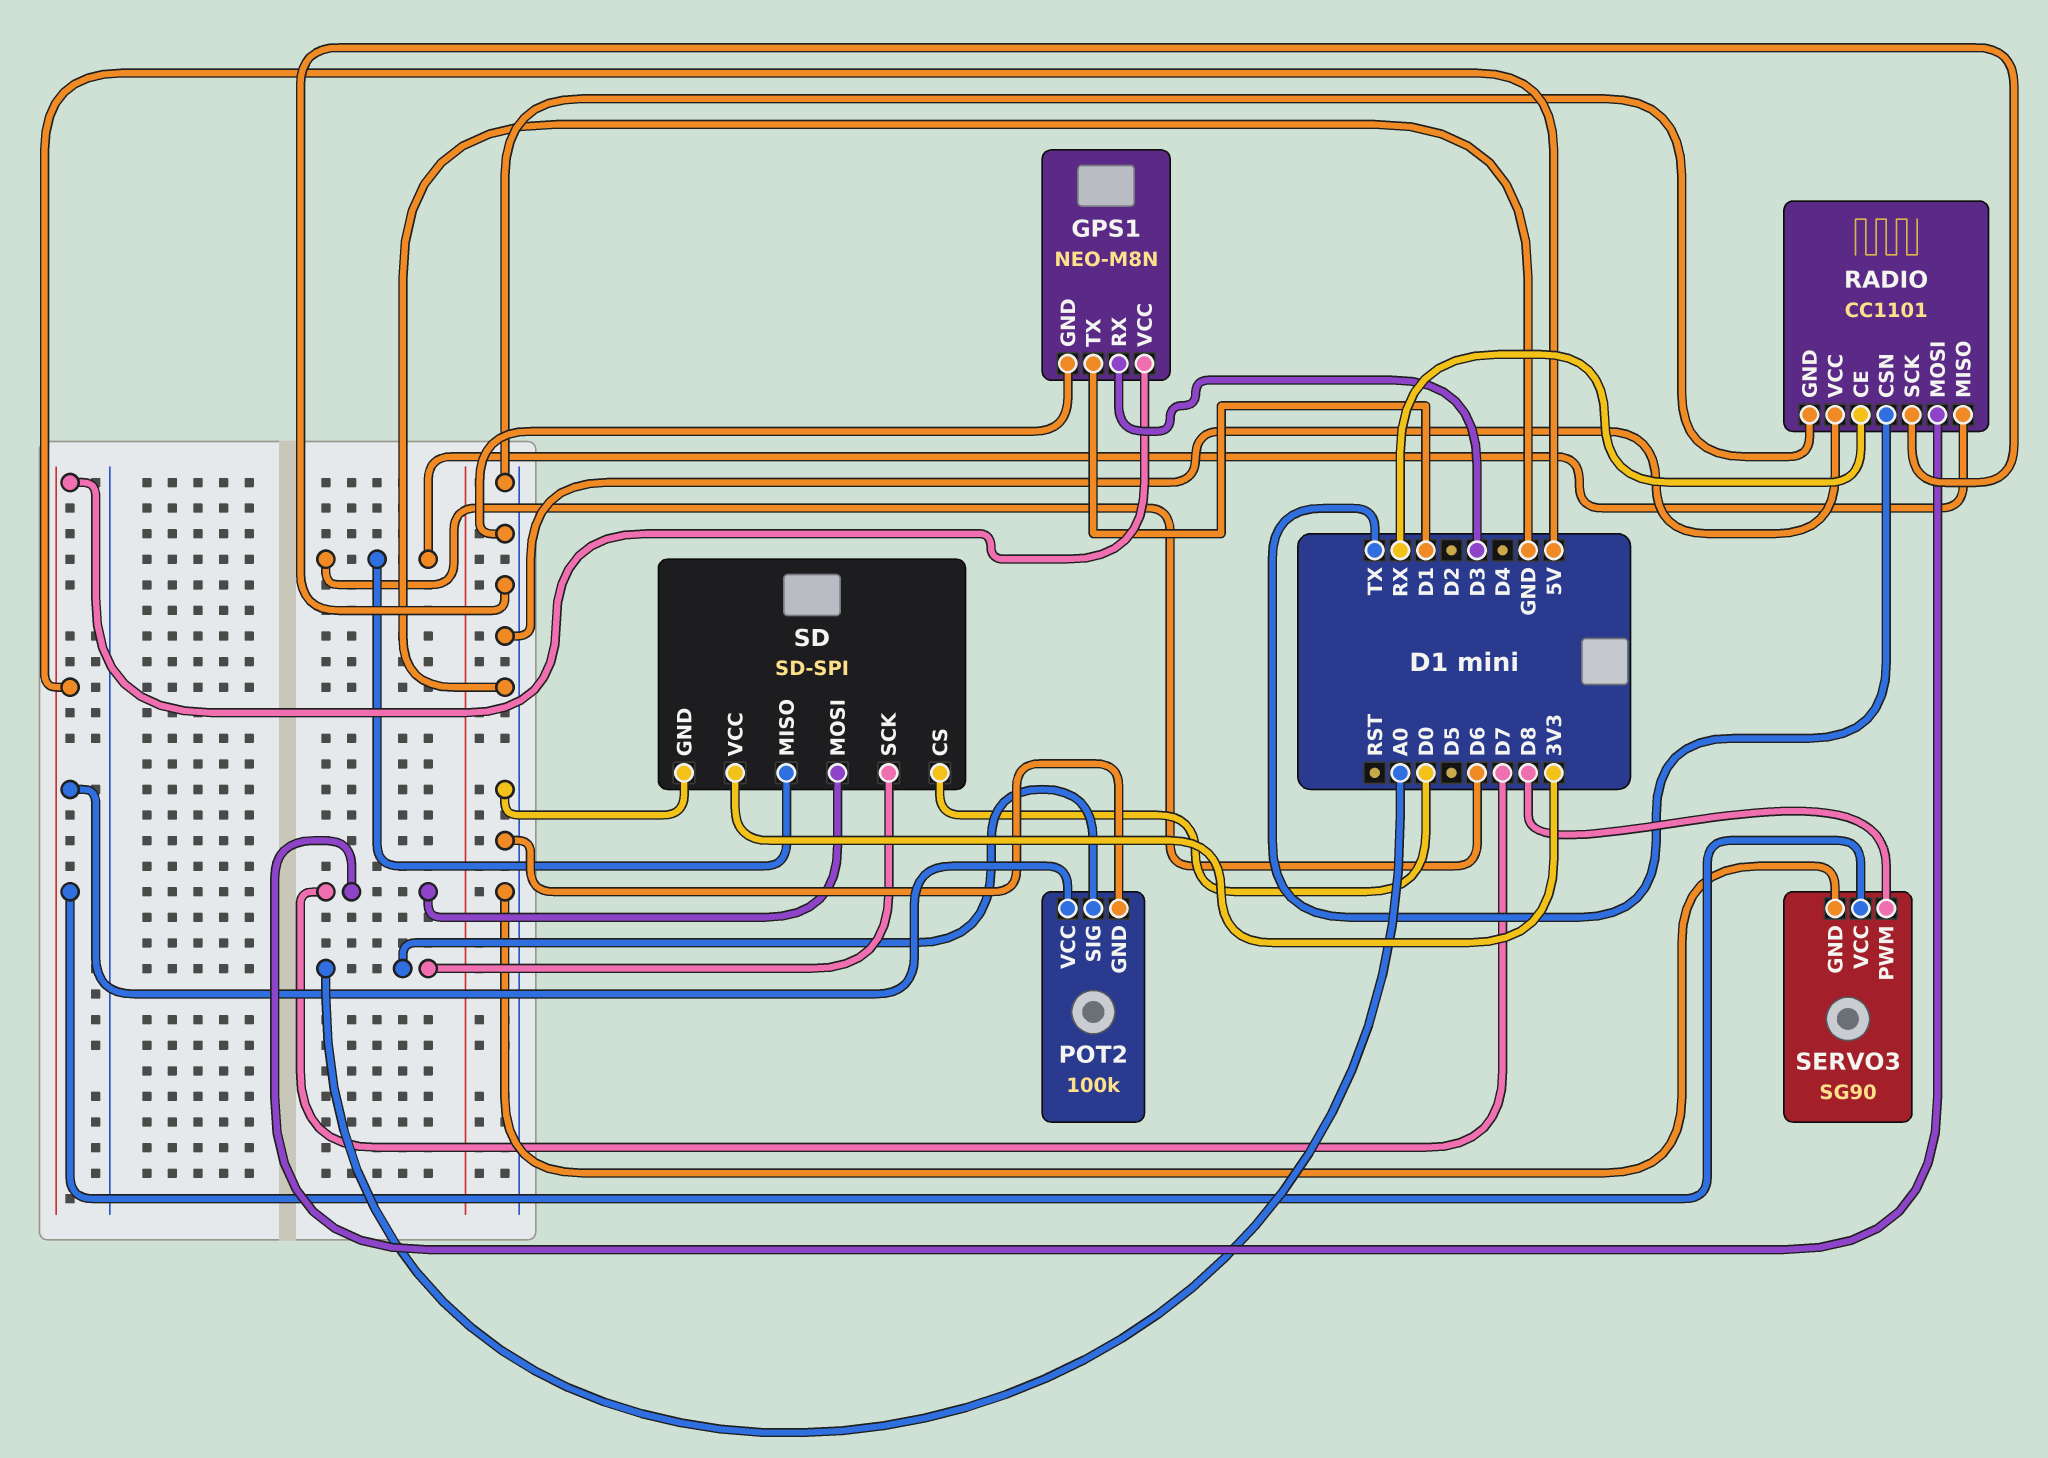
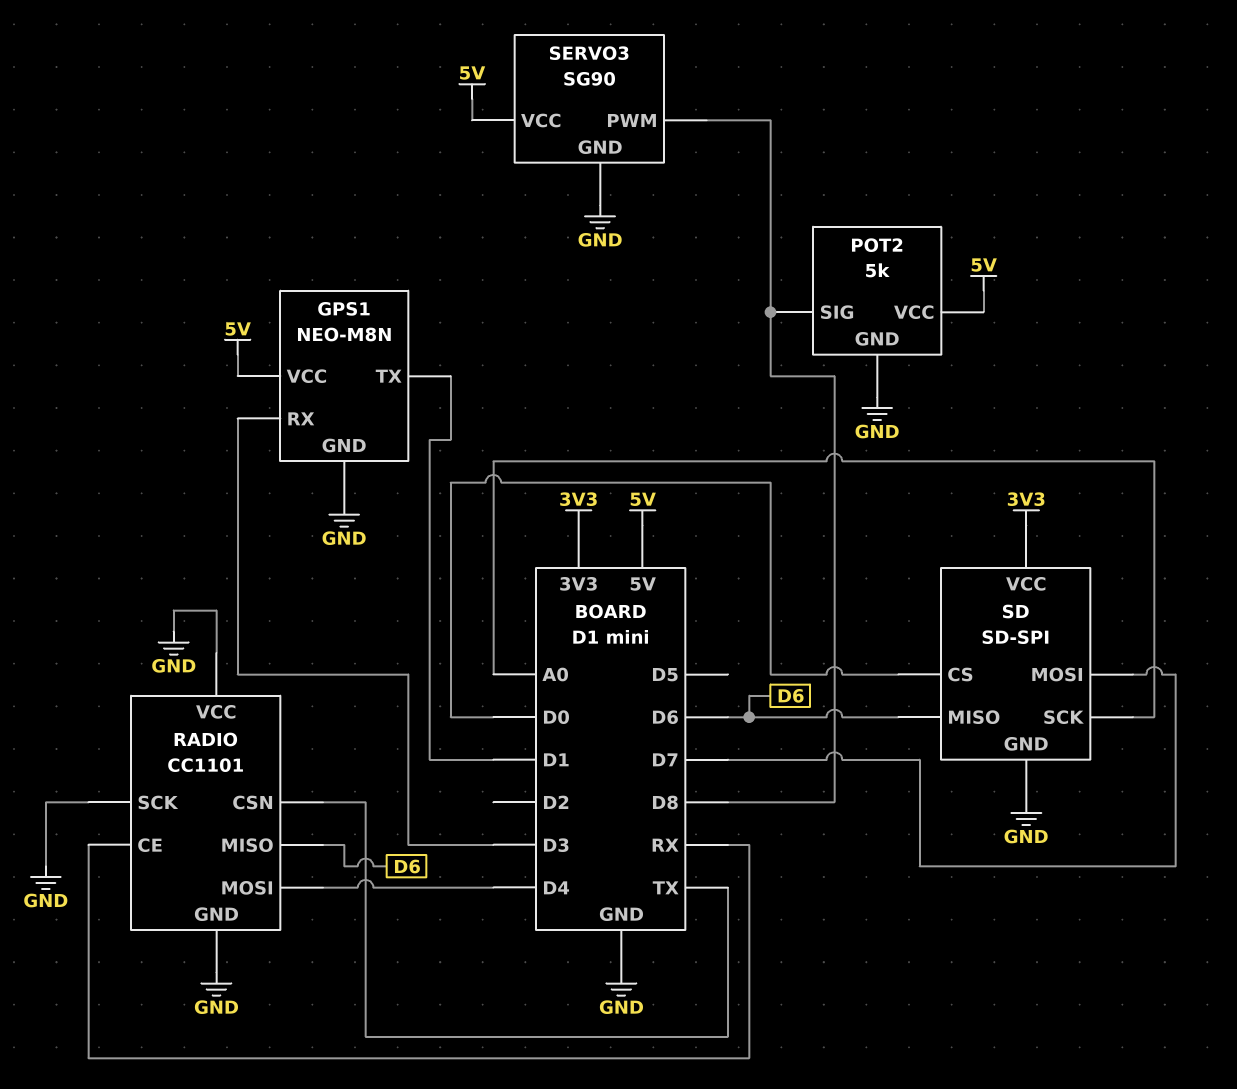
POT2: 100k -> 5k
POT2 pin SIG: A0 -> D8
RADIO pin MOSI: D7 -> D4

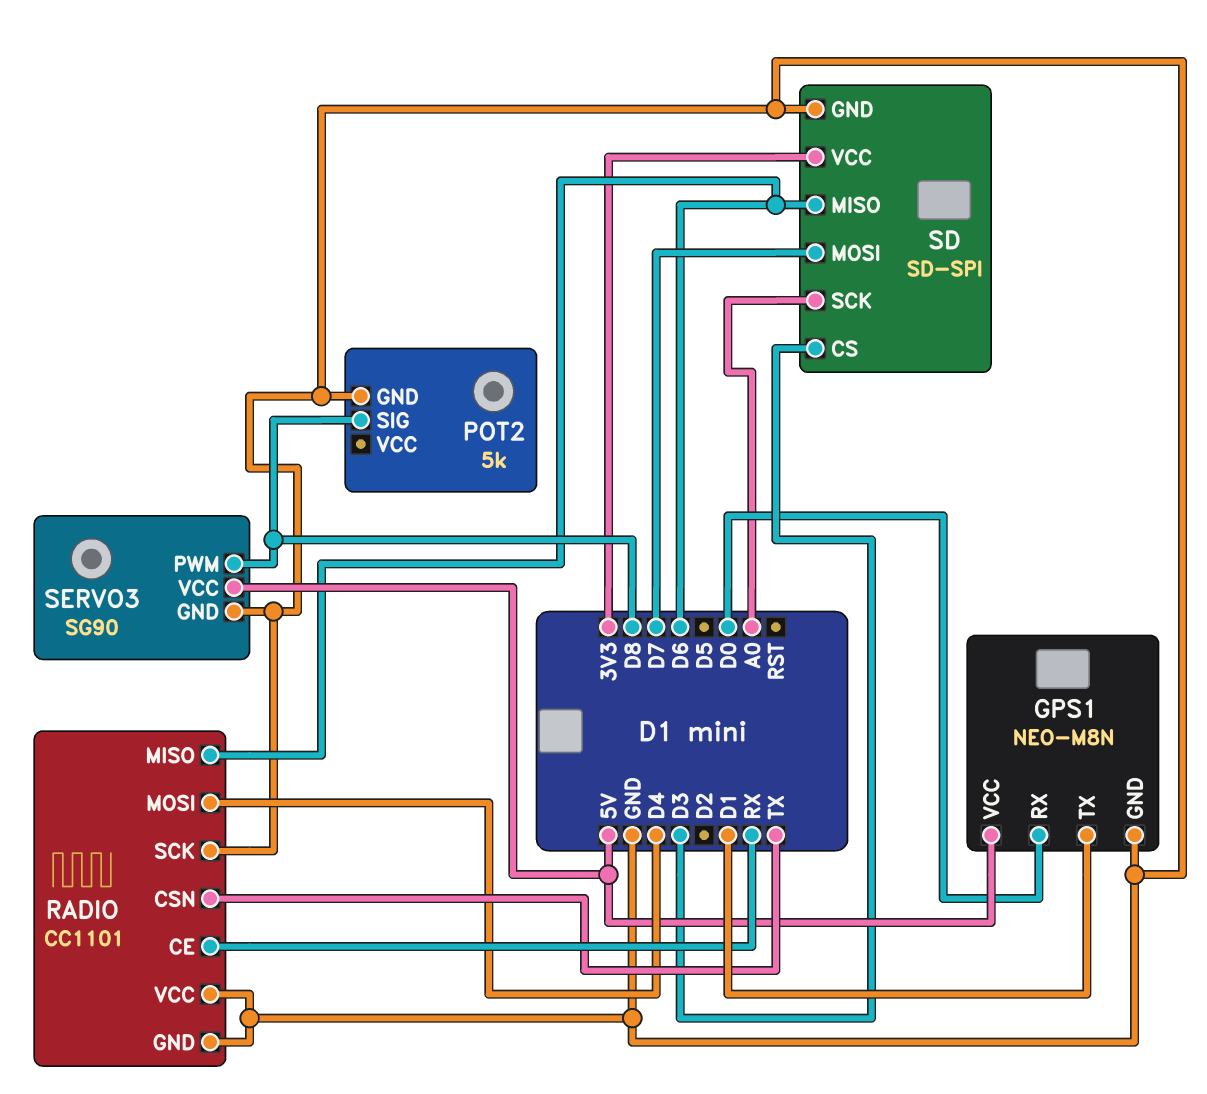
GPS1 pin RX: D3 -> D0
POT2 pin VCC: 5V -> none
SD pin CS: D0 -> D3

